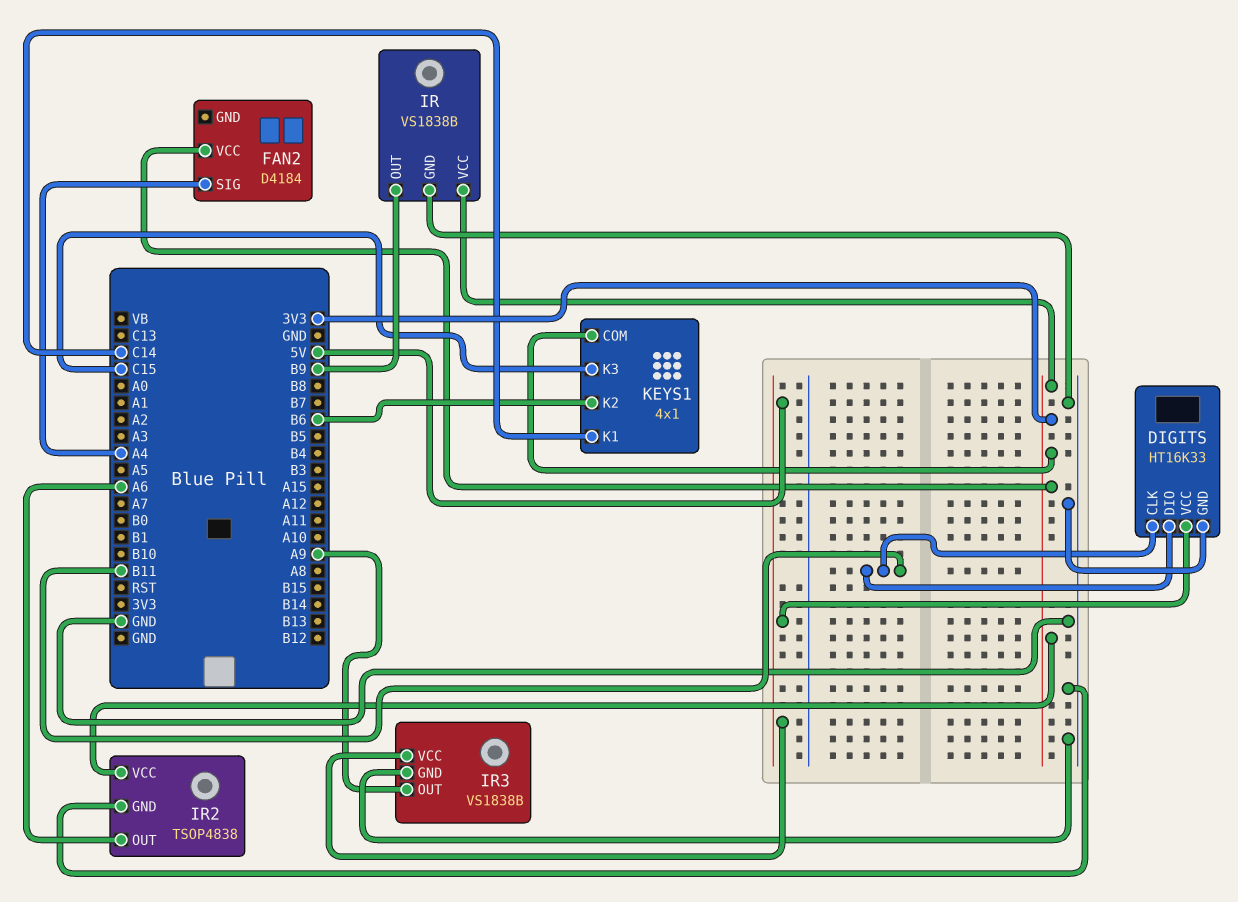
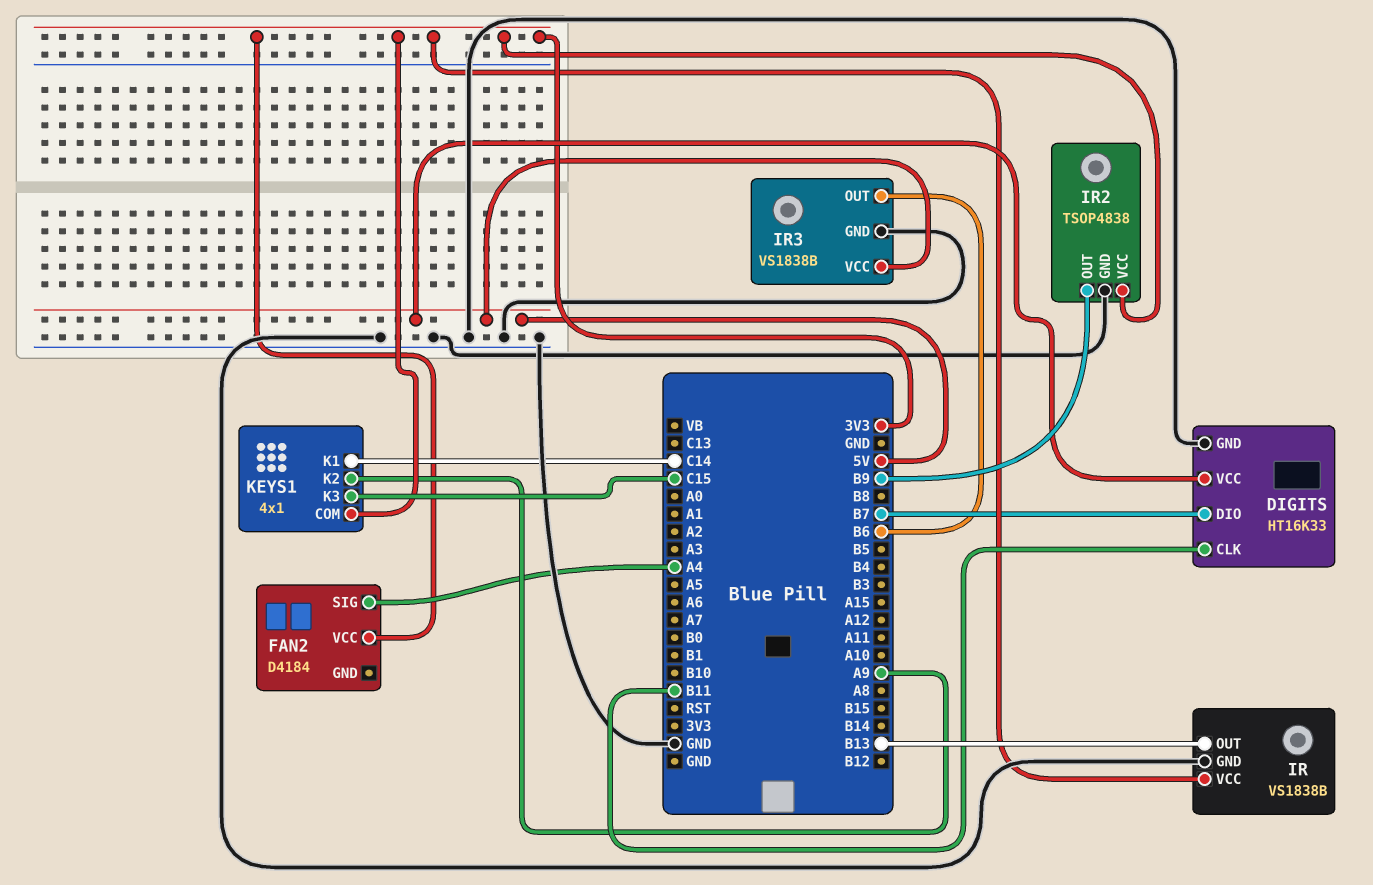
DIGITS pin DIO: B11 -> B7
IR pin OUT: B9 -> B13
IR2 pin OUT: A6 -> B9
IR3 pin OUT: A9 -> B6
KEYS1 pin K2: B6 -> A9

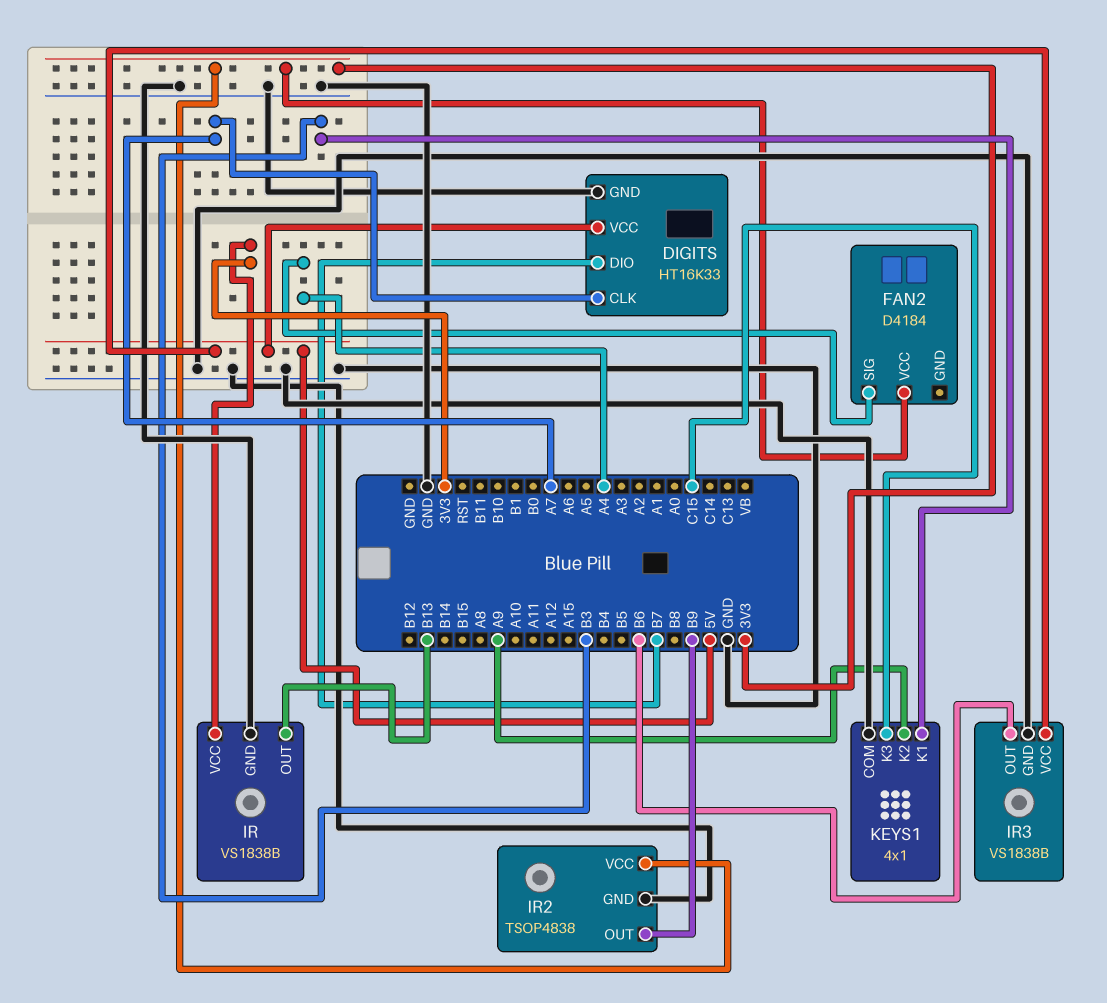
DIGITS pin CLK: B11 -> A7
KEYS1 pin COM: 3V3 -> GND
KEYS1 pin K1: C14 -> B3

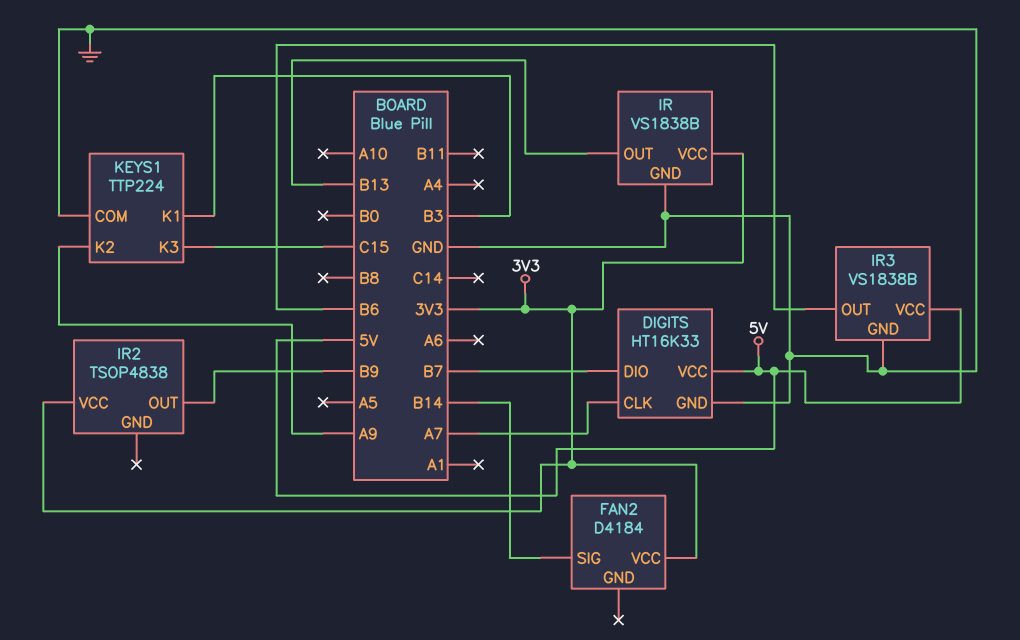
FAN2 pin SIG: A4 -> B14
IR2 pin GND: GND -> none
KEYS1: 4x1 -> TTP224

